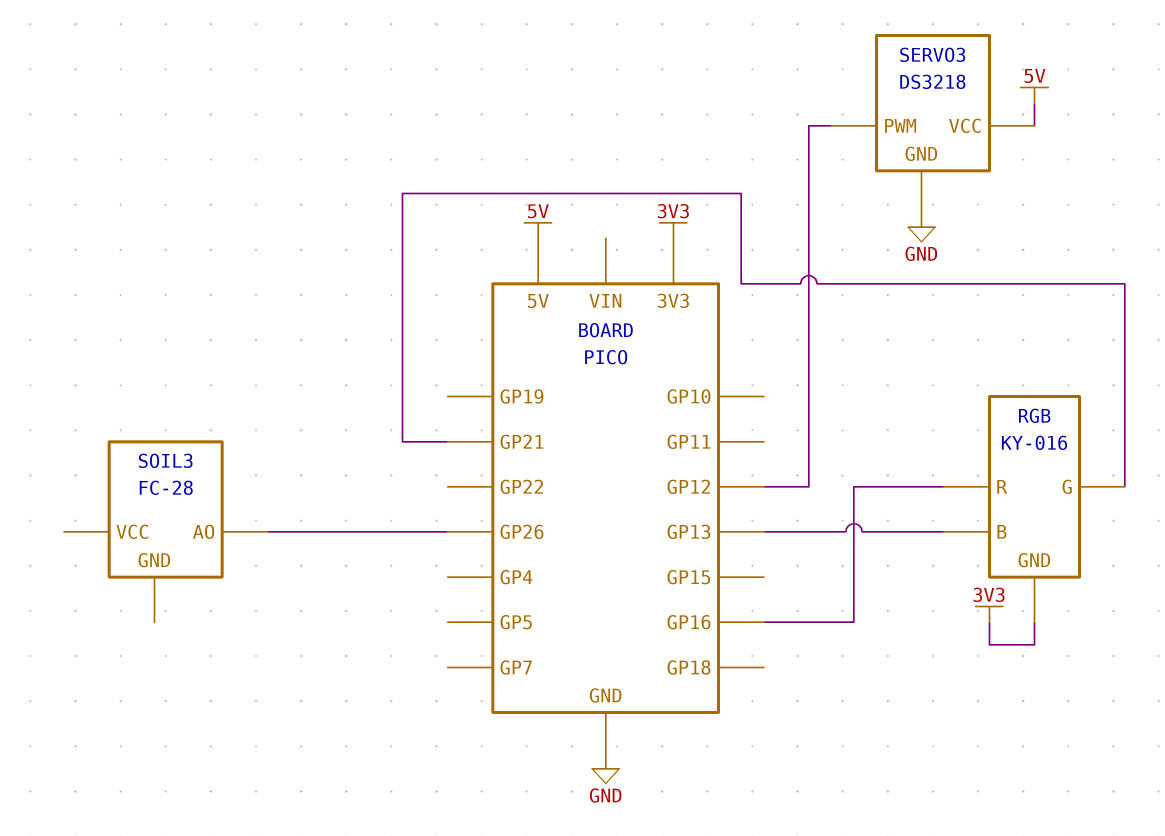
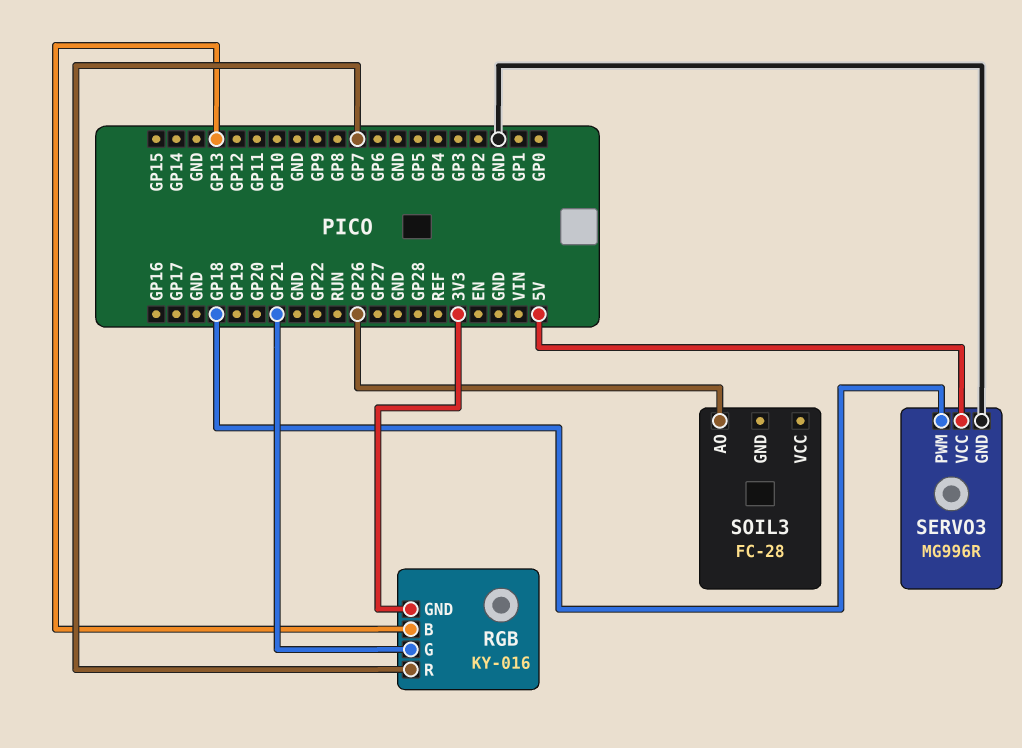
RGB pin R: GP16 -> GP7
SERVO3: DS3218 -> MG996R
SERVO3 pin PWM: GP12 -> GP18

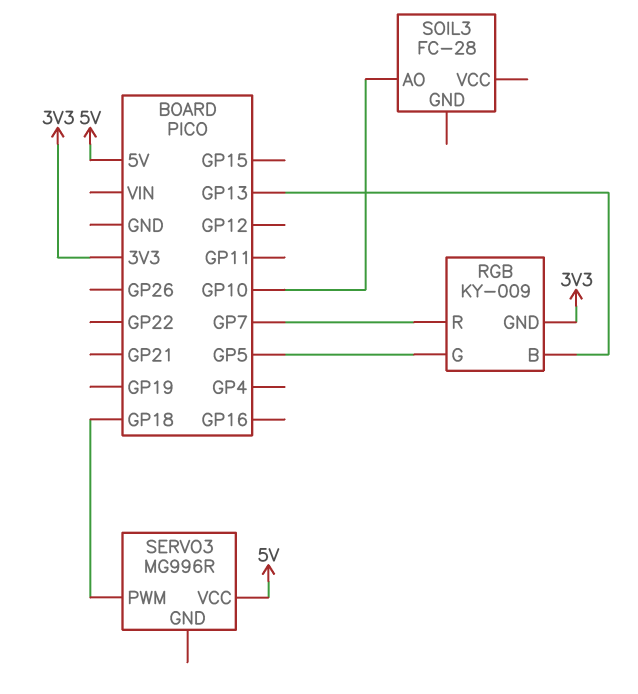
RGB: KY-016 -> KY-009
RGB pin G: GP21 -> GP5
SERVO3 pin GND: GND -> none
SOIL3 pin AO: GP26 -> GP10

